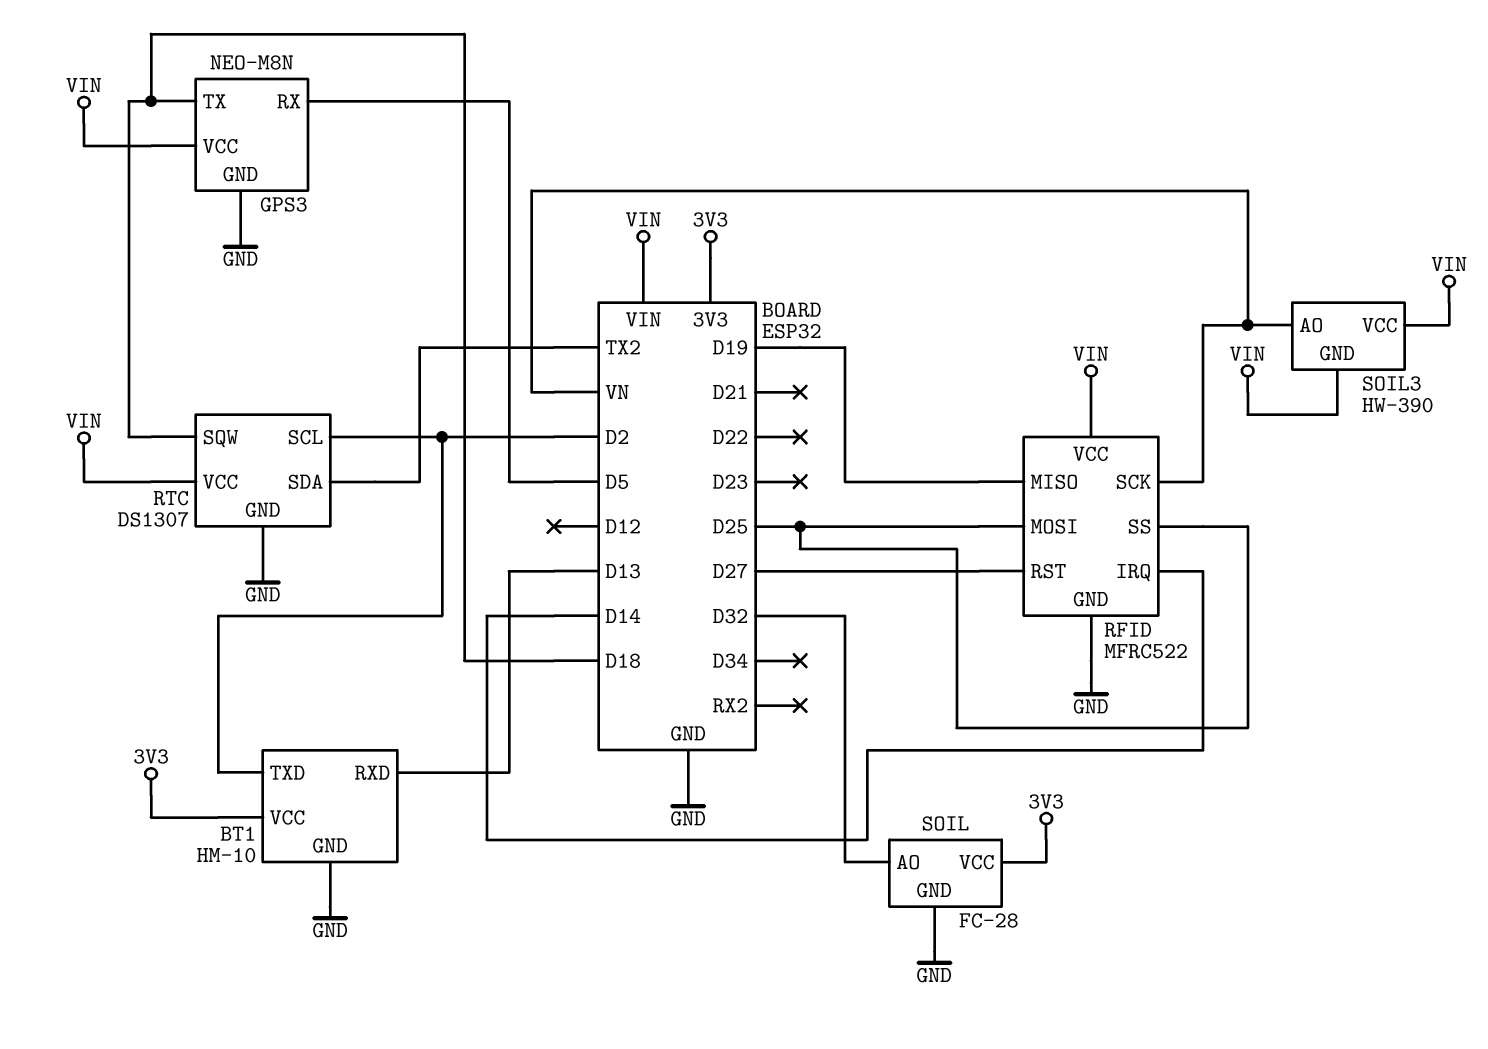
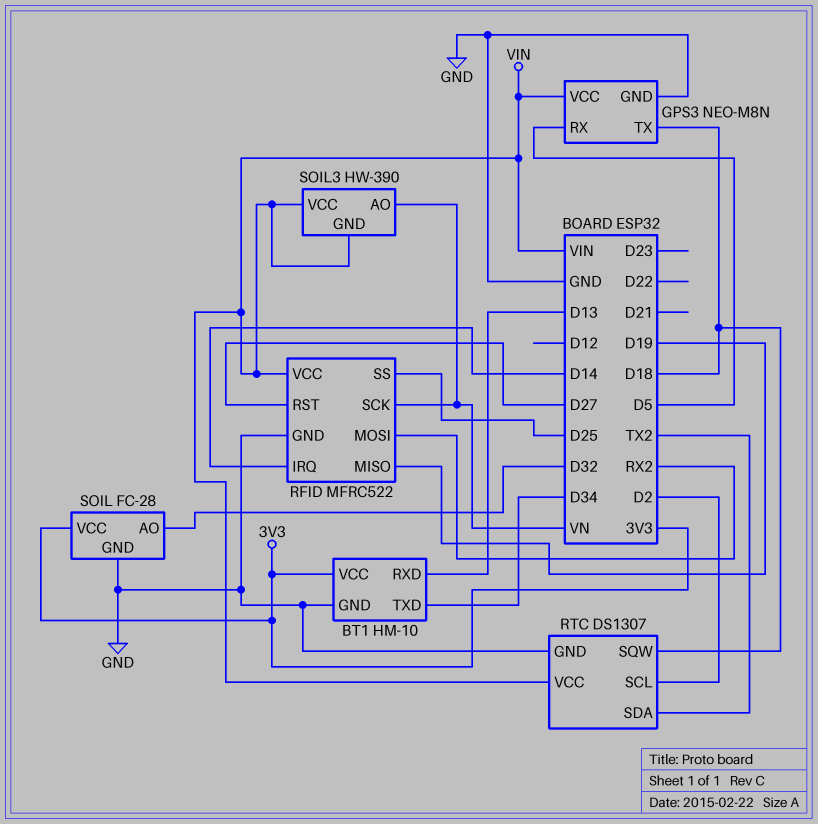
BT1 pin TXD: D2 -> D34
RFID pin MOSI: D25 -> RX2

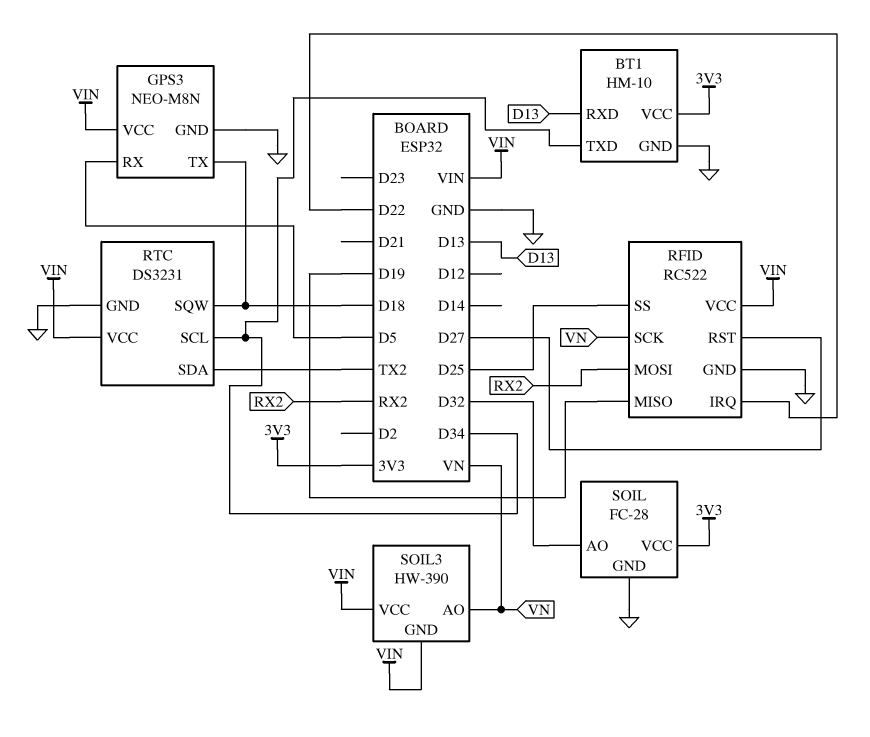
RFID: MFRC522 -> RC522
RFID pin IRQ: D14 -> D22
RTC: DS1307 -> DS3231
RTC pin SCL: D2 -> D34

